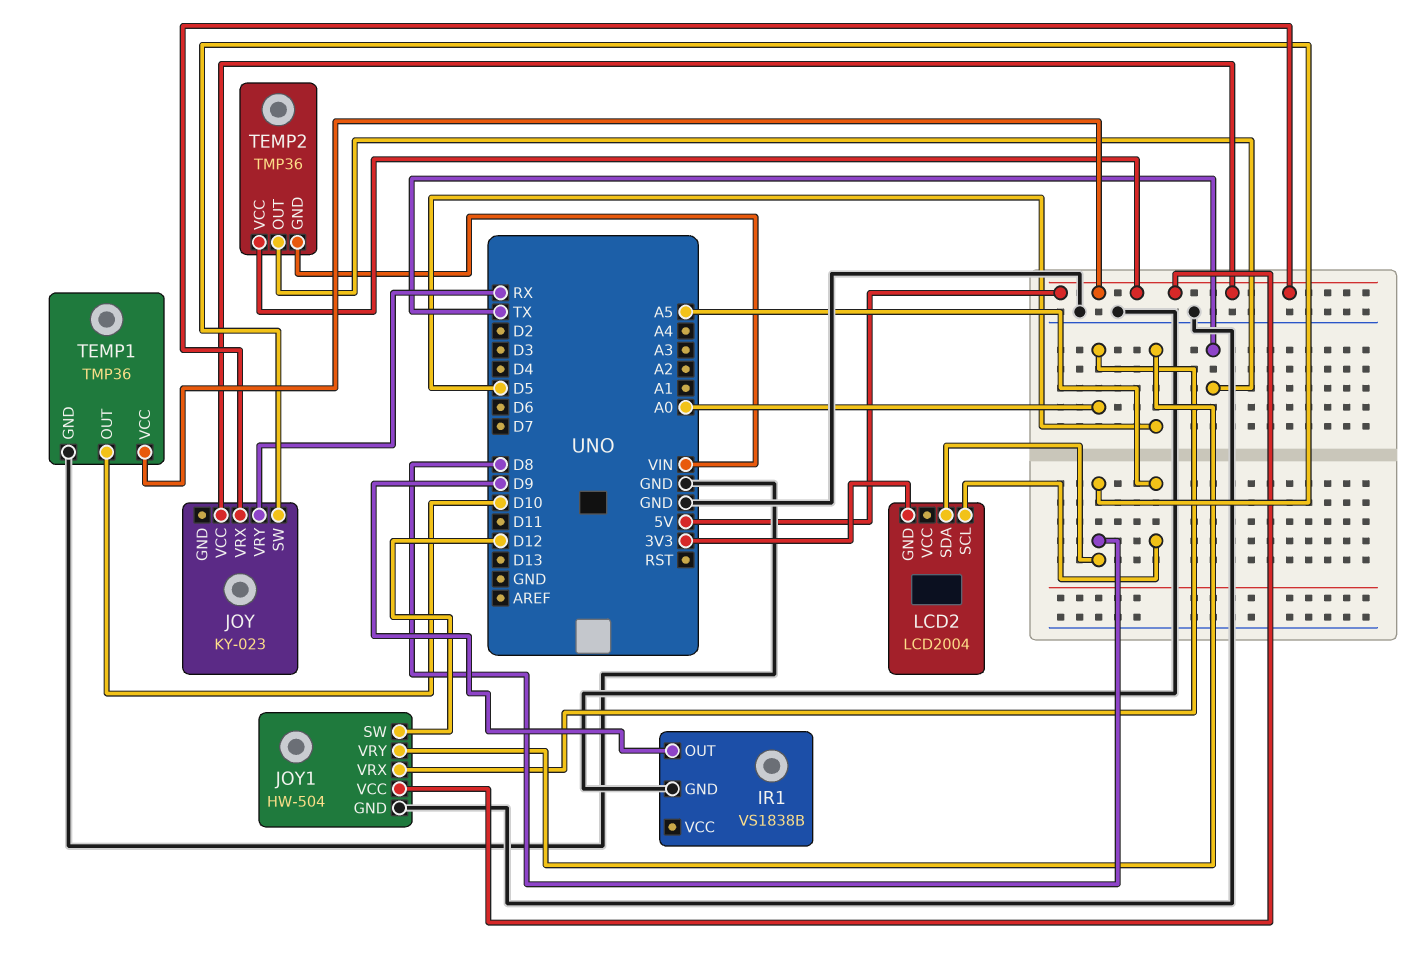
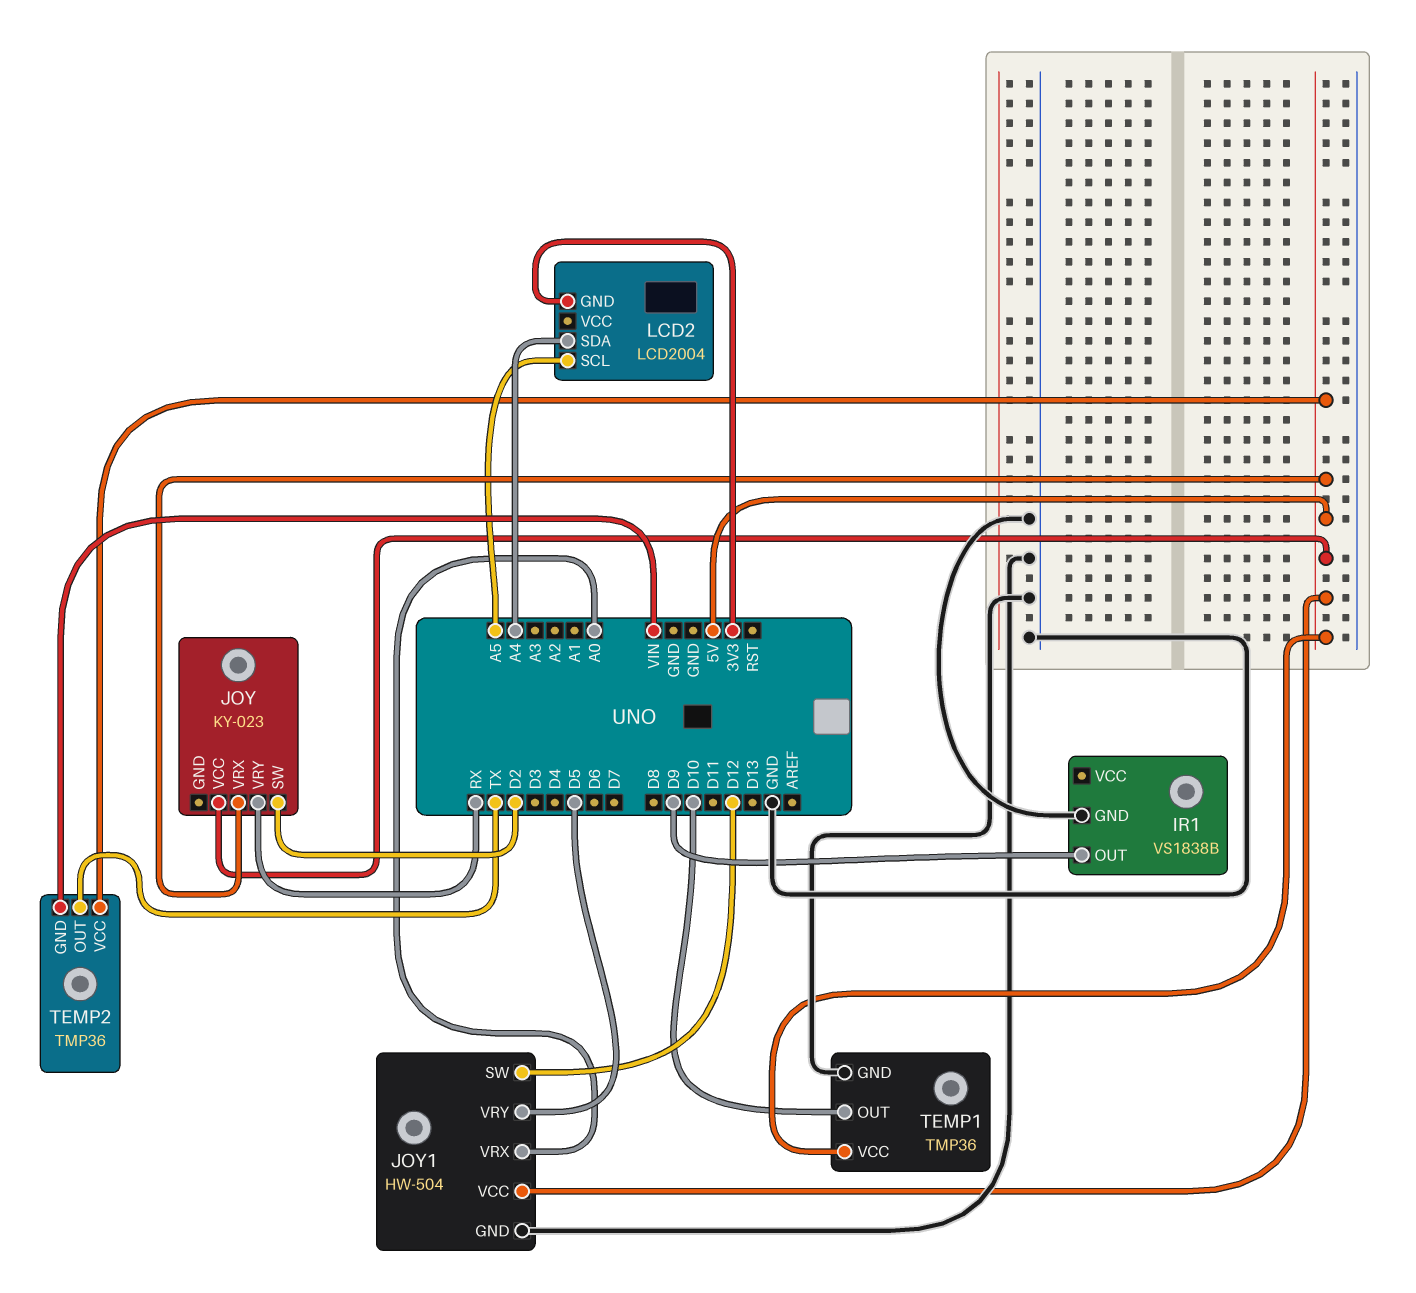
JOY pin SW: D8 -> D2
LCD2 pin SDA: D8 -> A4

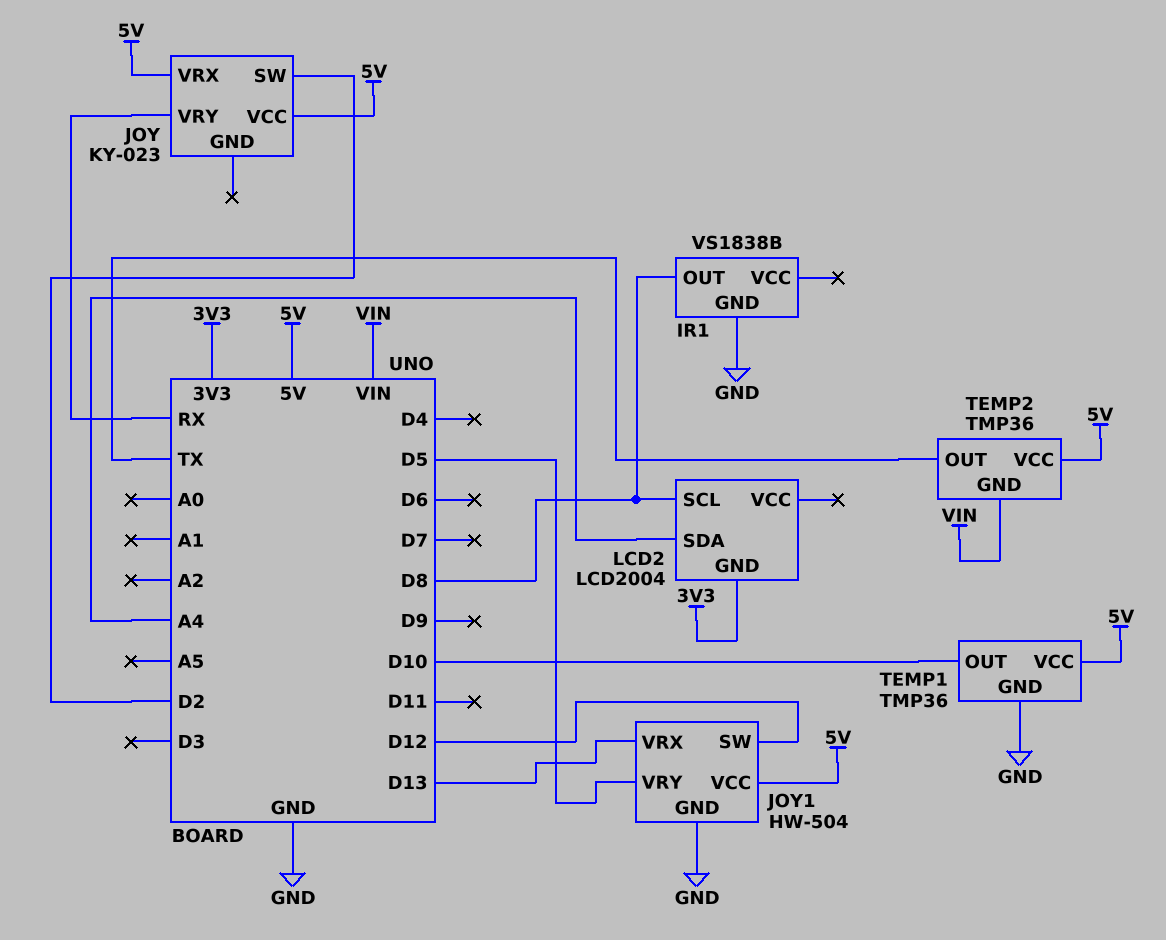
IR1 pin OUT: D9 -> D8
JOY1 pin VRX: A0 -> D13
LCD2 pin SCL: A5 -> D8

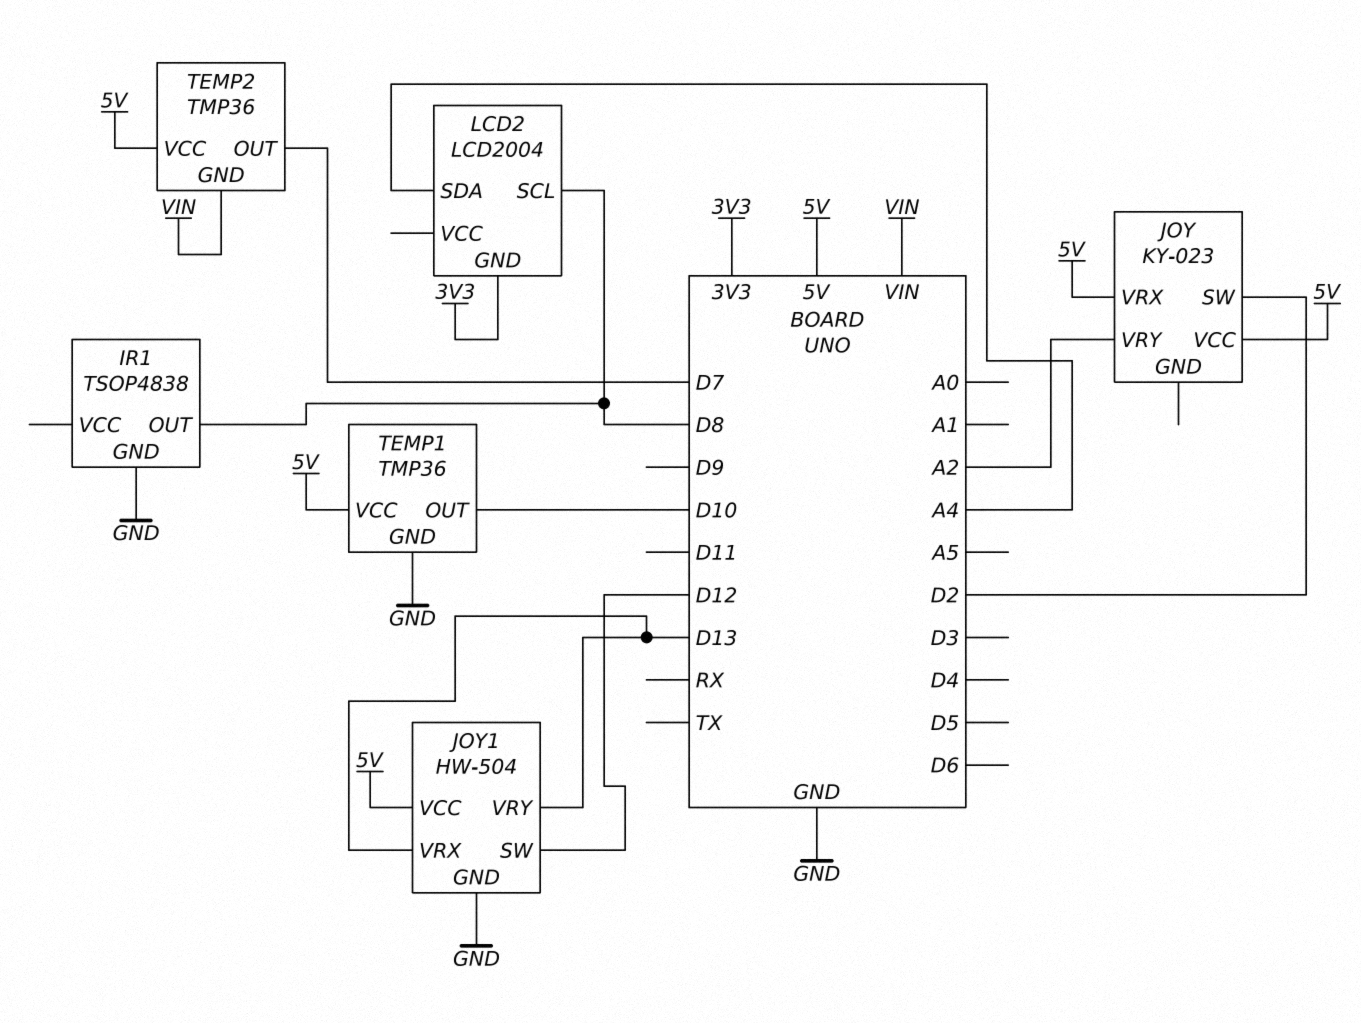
IR1: VS1838B -> TSOP4838
JOY pin VRY: RX -> A2
JOY1 pin VRY: D5 -> D13
TEMP2 pin OUT: TX -> D7

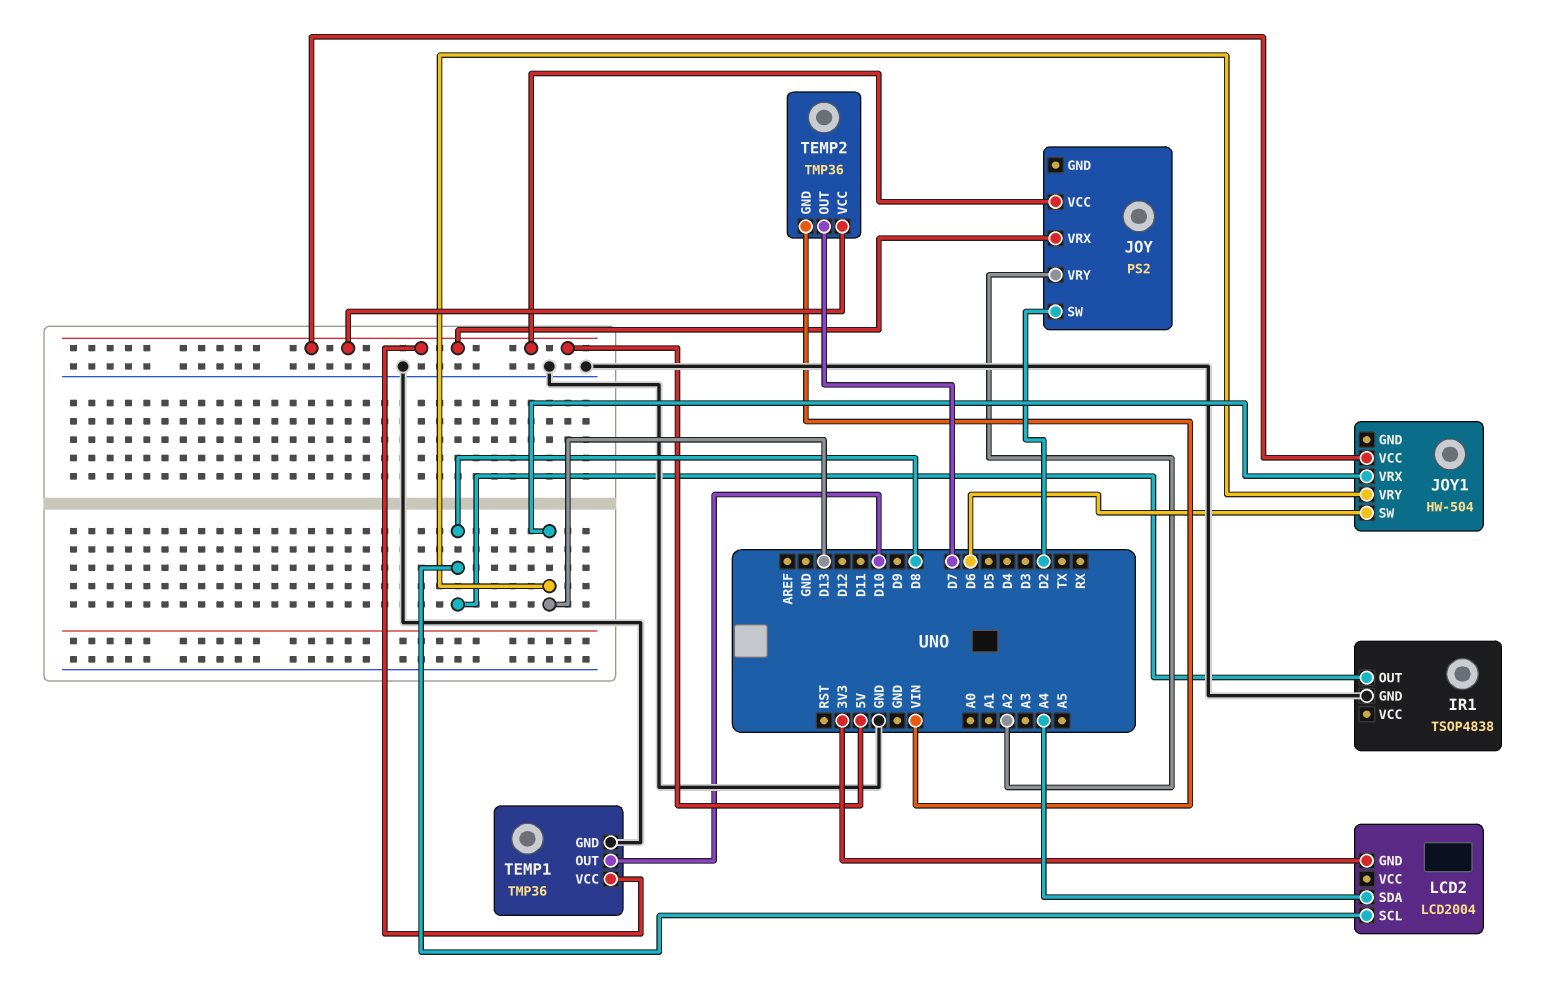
JOY: KY-023 -> PS2
JOY1 pin GND: GND -> none
JOY1 pin SW: D12 -> D6

